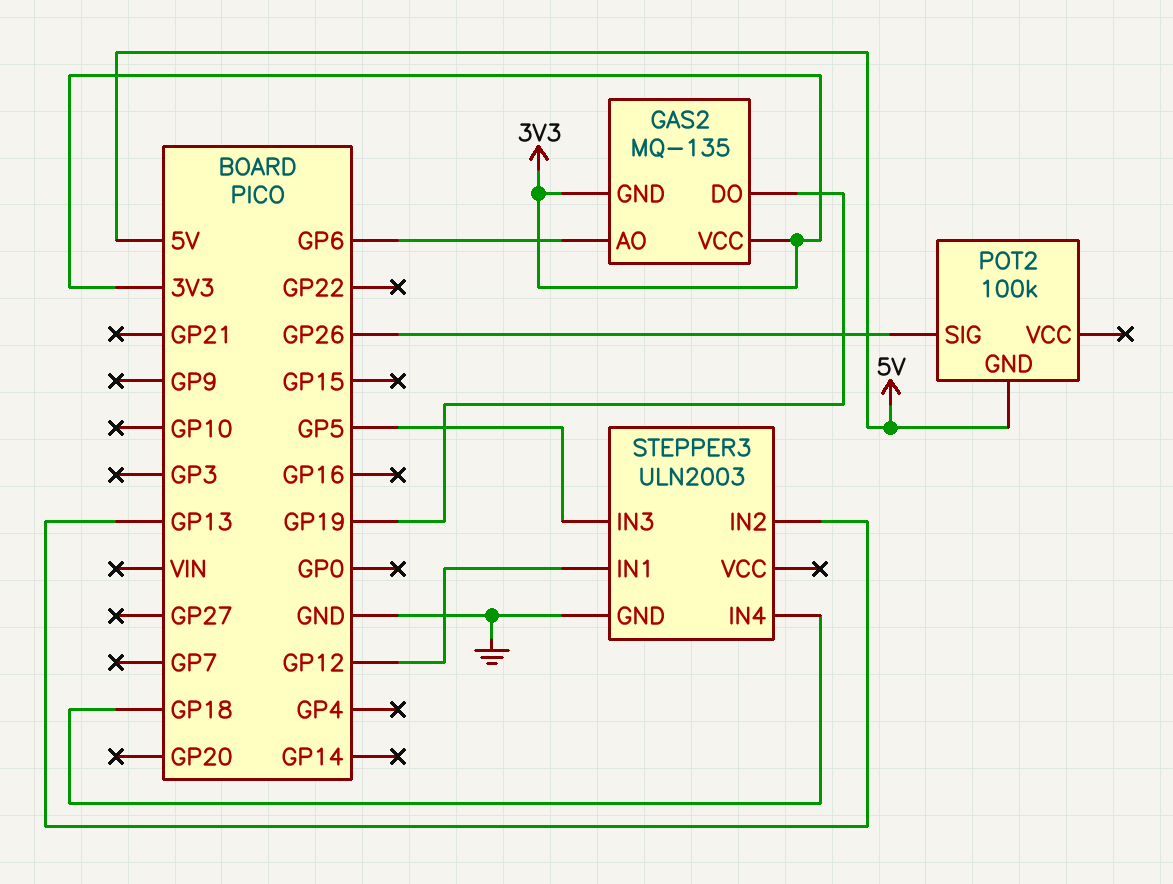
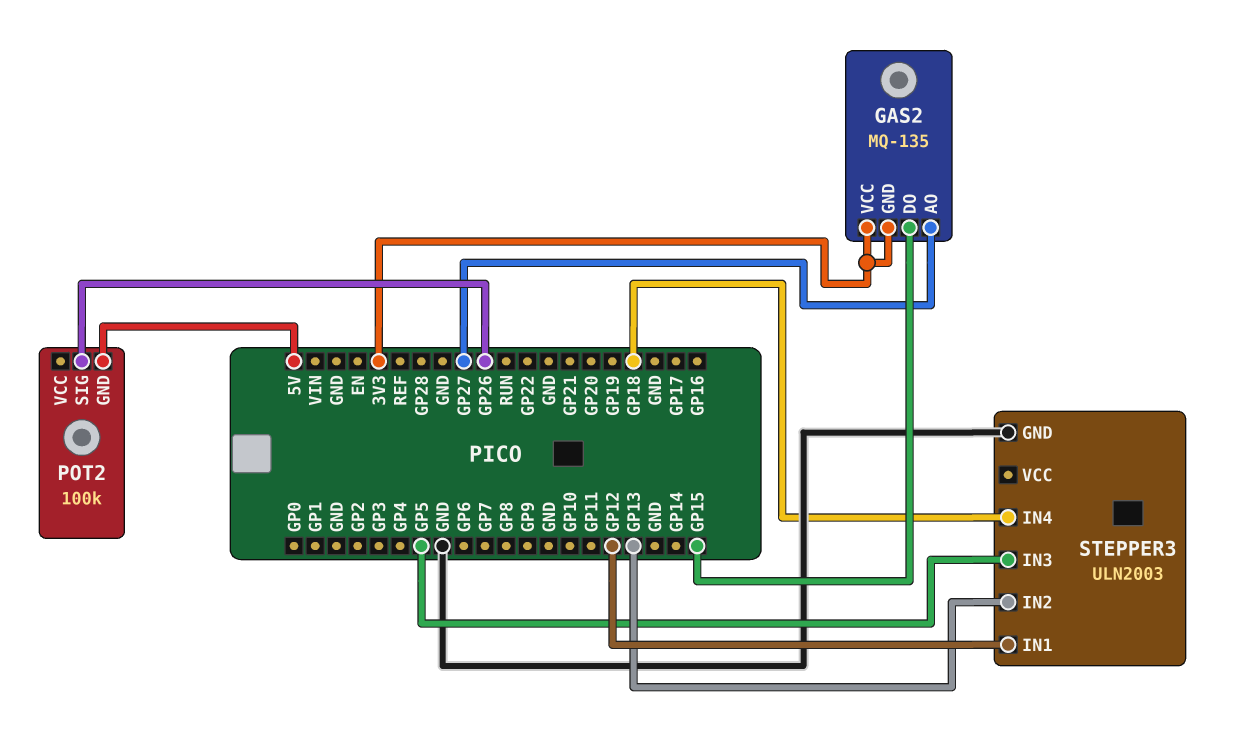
GAS2 pin AO: GP6 -> GP27
GAS2 pin DO: GP19 -> GP15

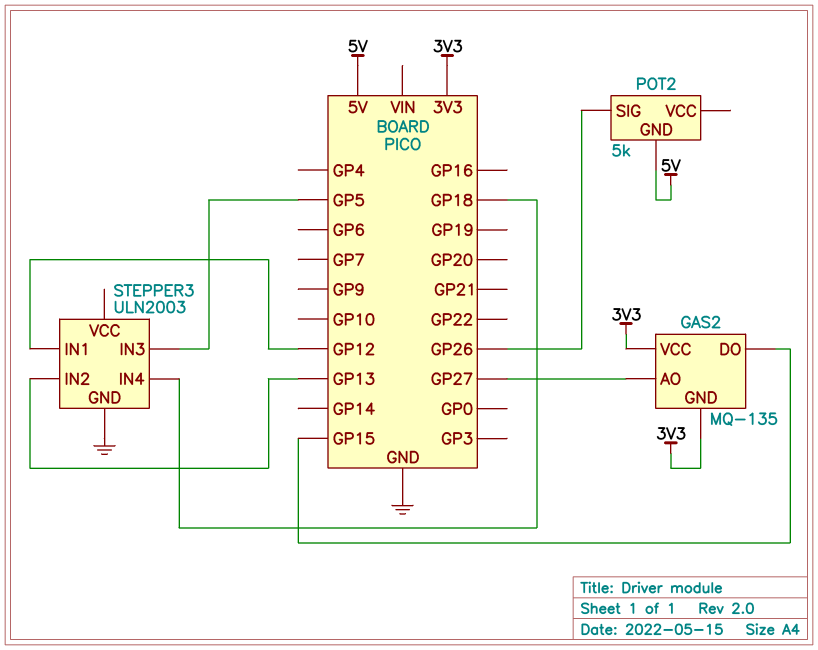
POT2: 100k -> 5k

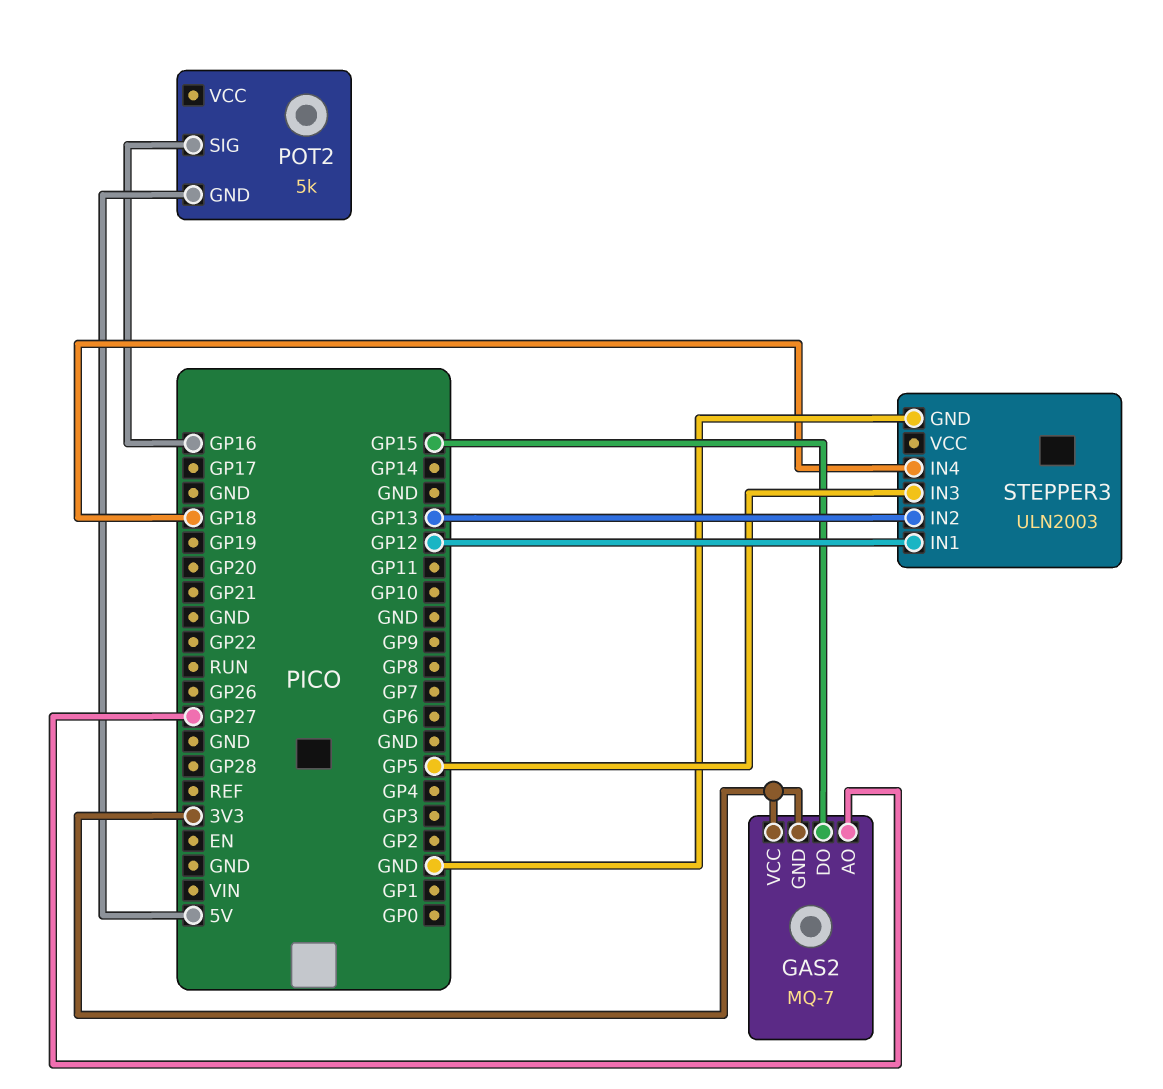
GAS2: MQ-135 -> MQ-7
POT2 pin SIG: GP26 -> GP16

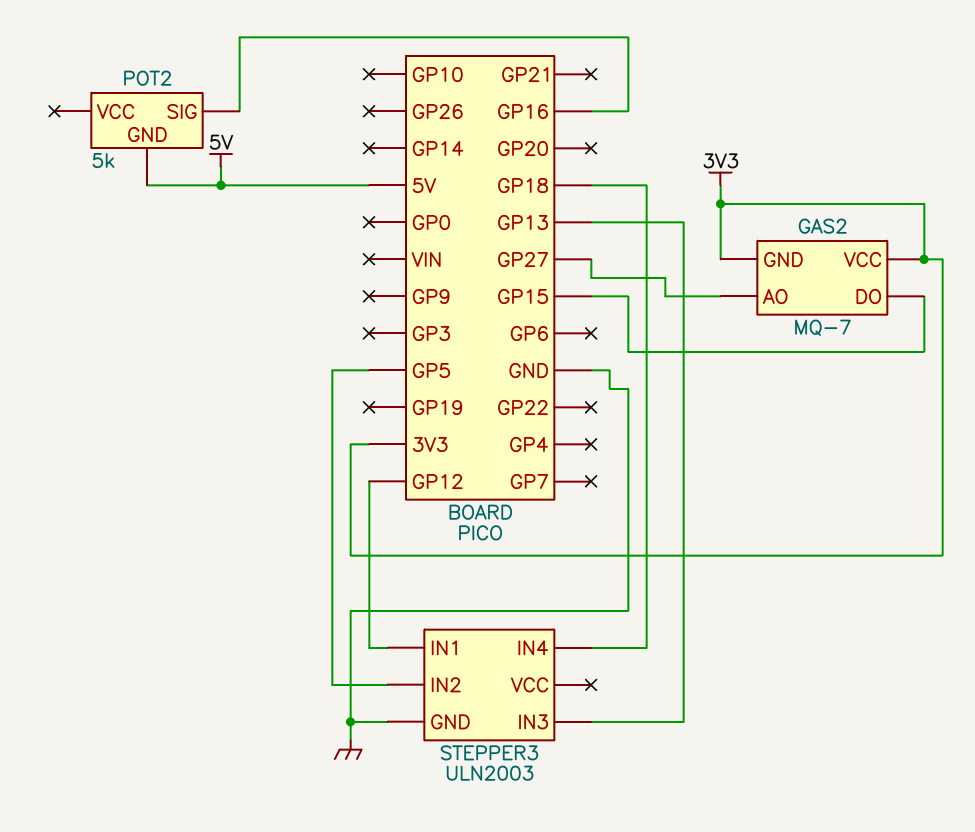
STEPPER3 pin IN2: GP13 -> GP5
STEPPER3 pin IN3: GP5 -> GP13

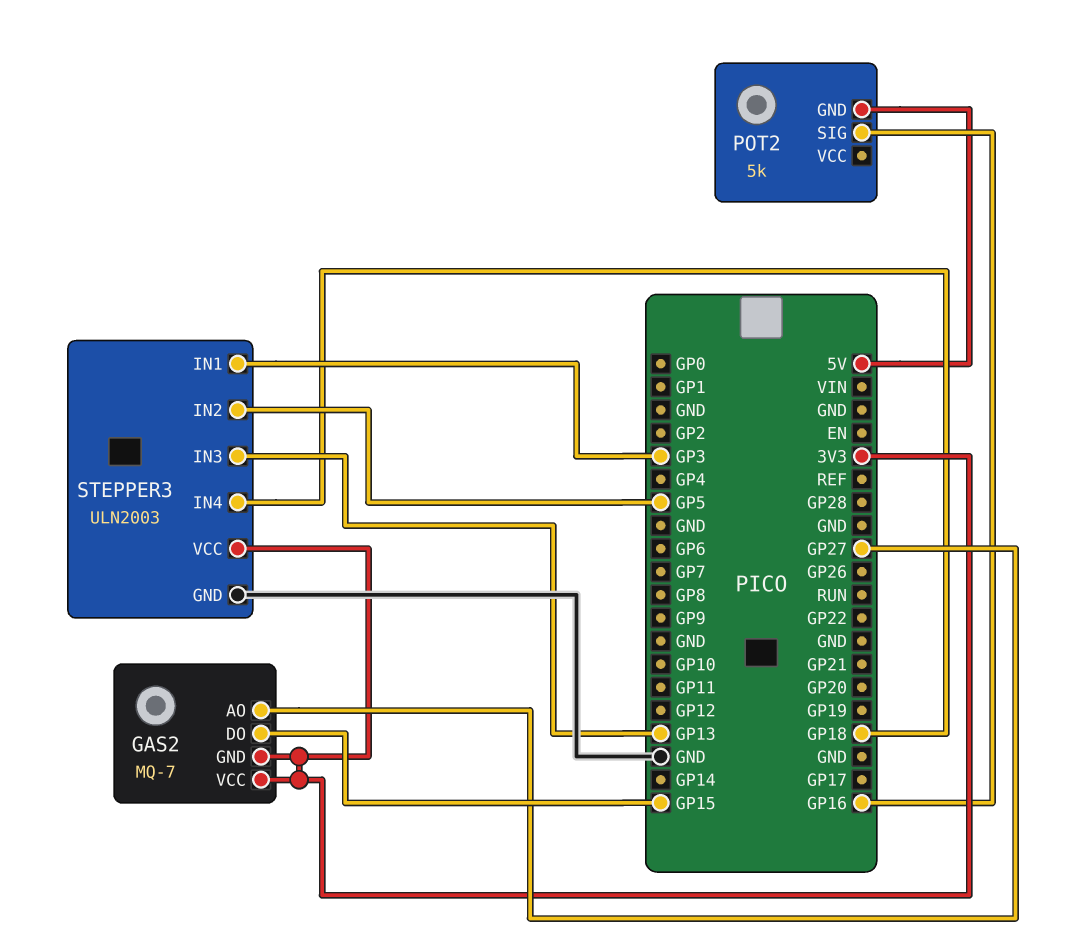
STEPPER3 pin IN1: GP12 -> GP3
STEPPER3 pin VCC: none -> 3V3

